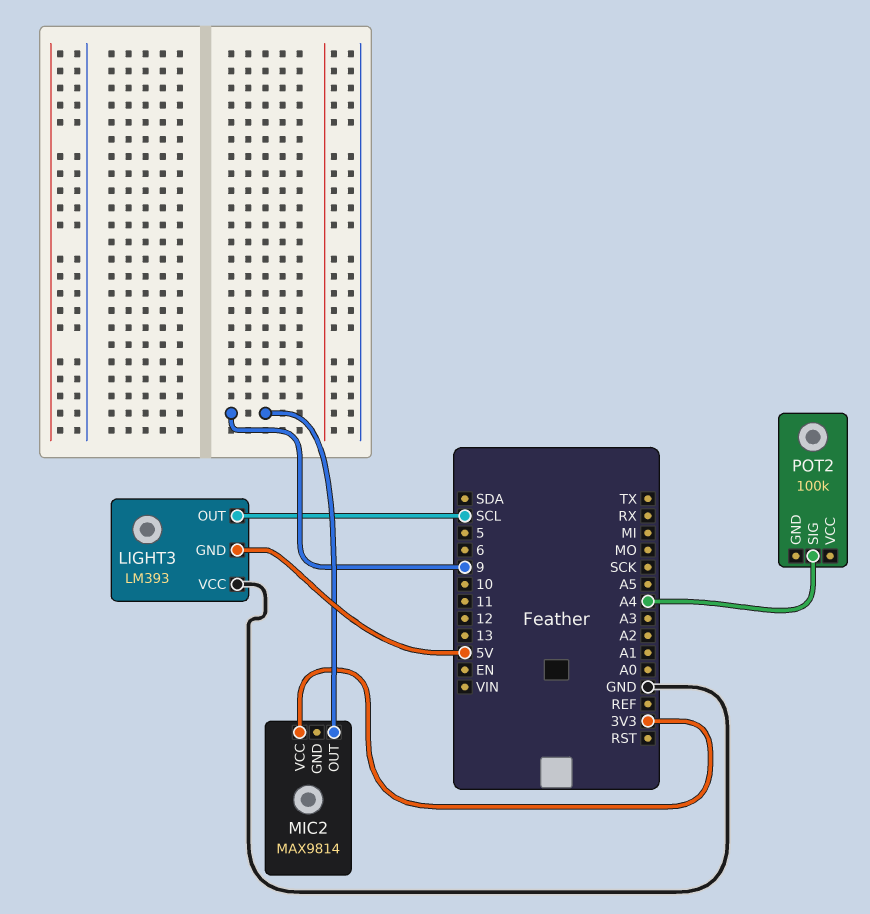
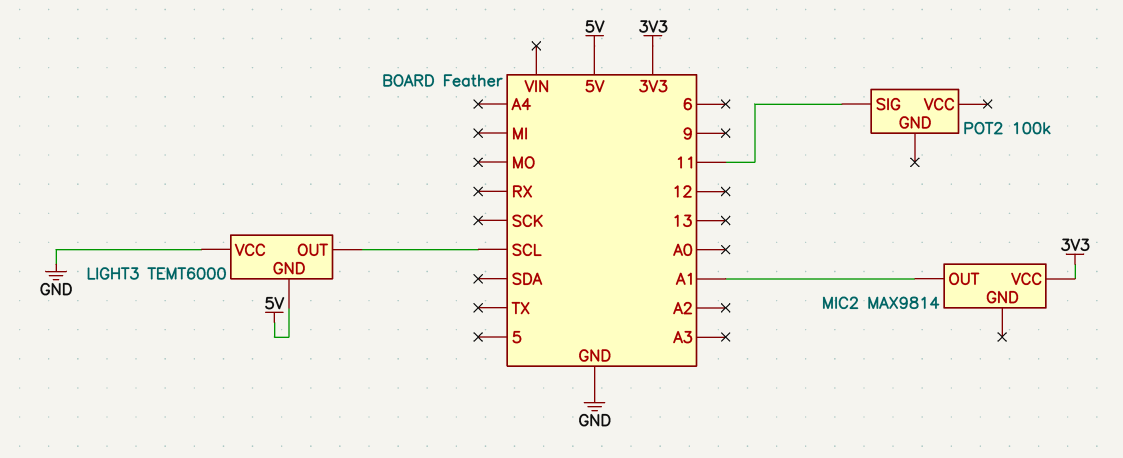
LIGHT3: LM393 -> TEMT6000
MIC2 pin OUT: 9 -> A1
POT2 pin SIG: A4 -> 11

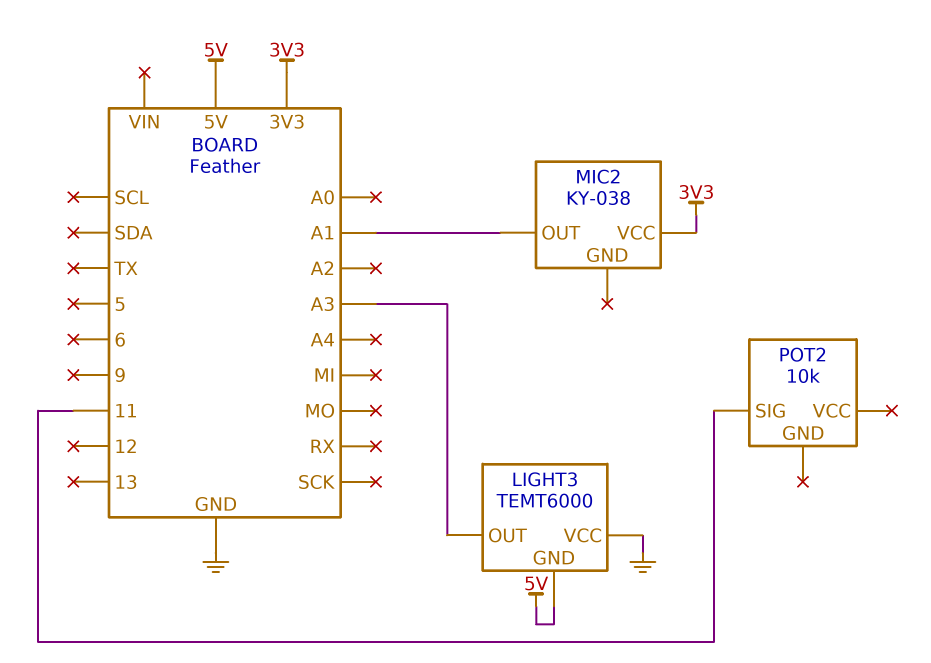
LIGHT3 pin OUT: SCL -> A3
MIC2: MAX9814 -> KY-038
POT2: 100k -> 10k

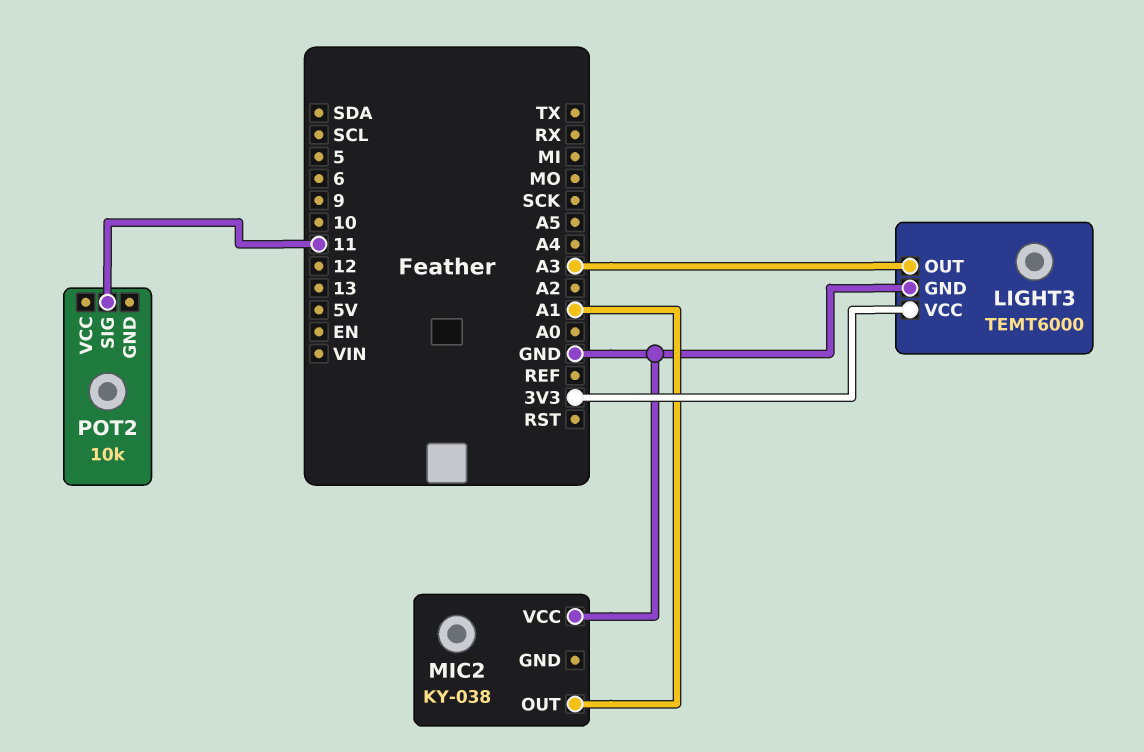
LIGHT3 pin GND: 5V -> GND
LIGHT3 pin VCC: GND -> 3V3
MIC2 pin VCC: 3V3 -> GND

